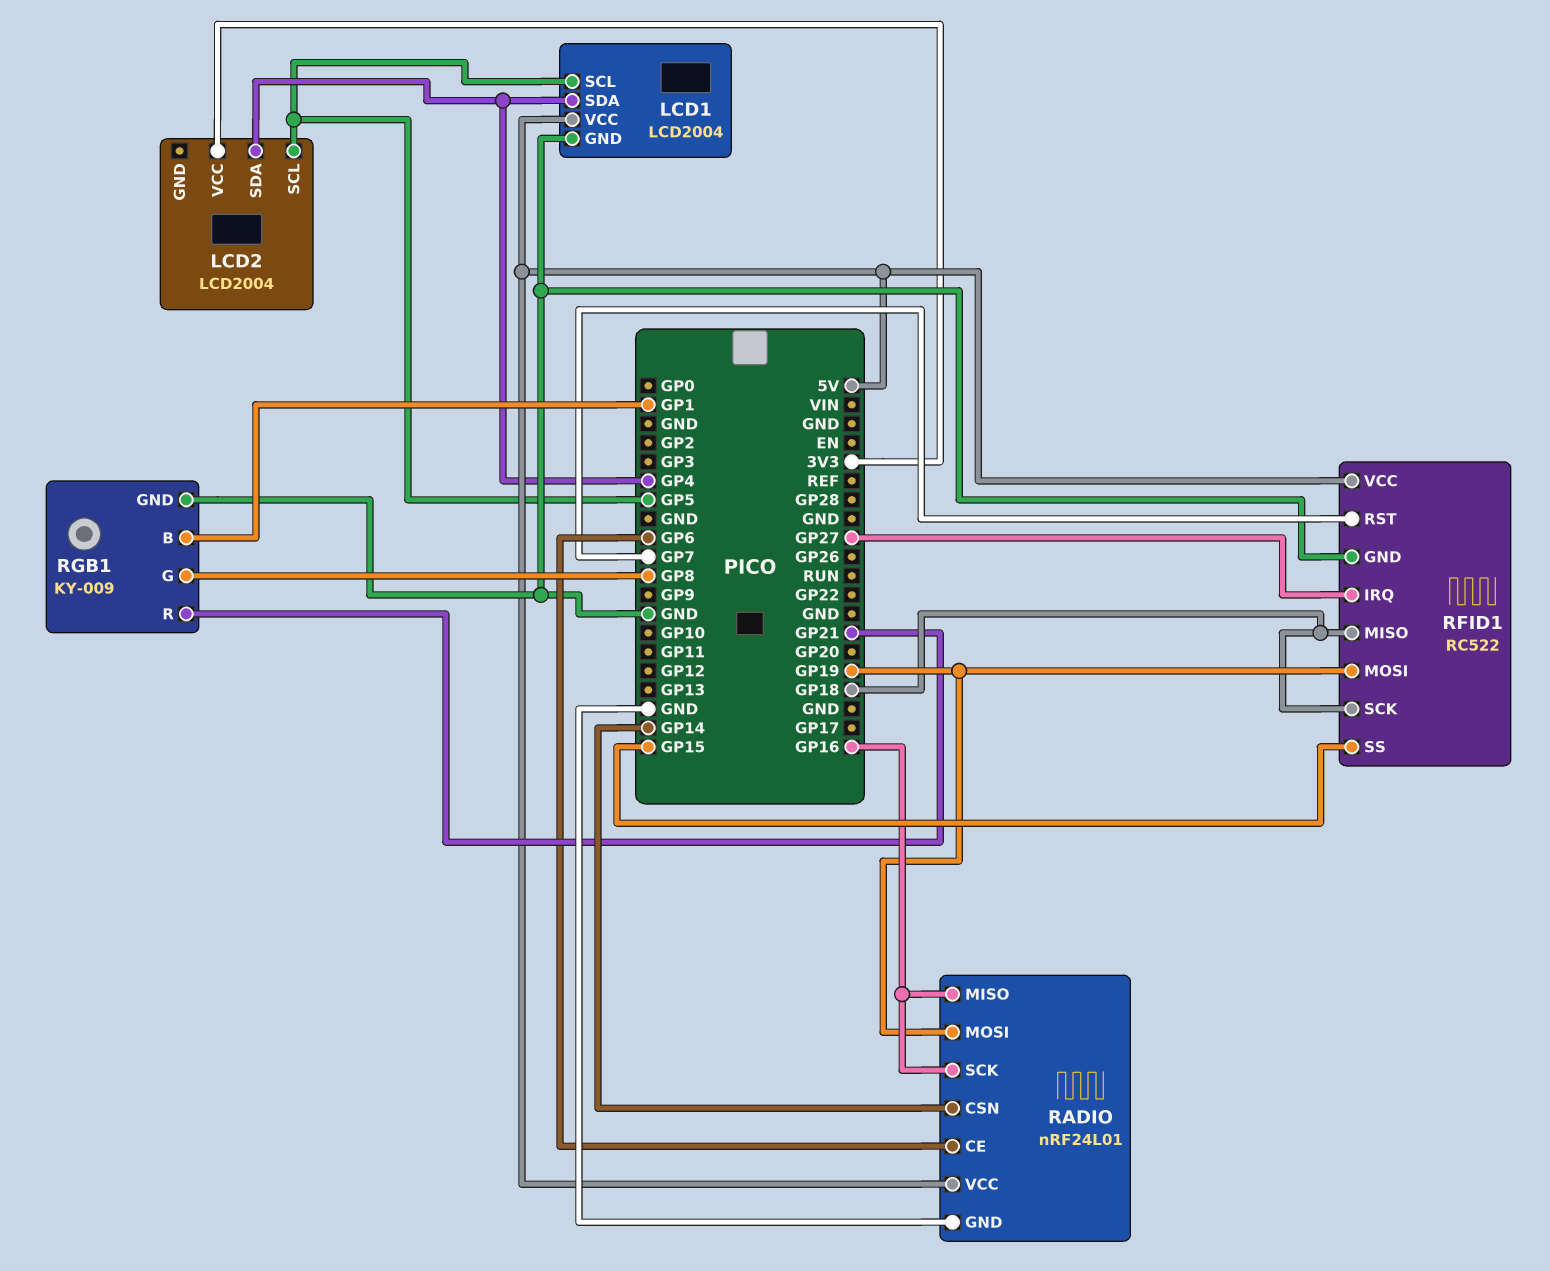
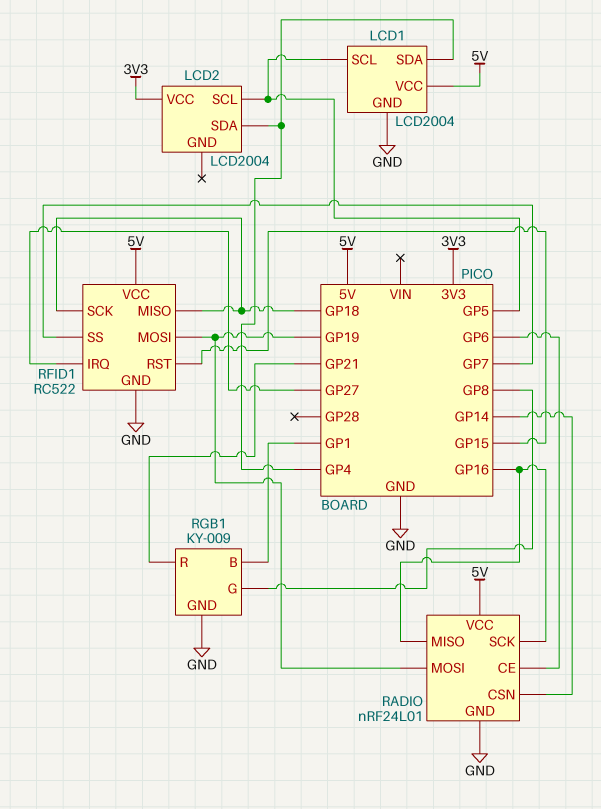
RFID1 pin RST: GP7 -> GP15
RFID1 pin SS: GP15 -> GP7

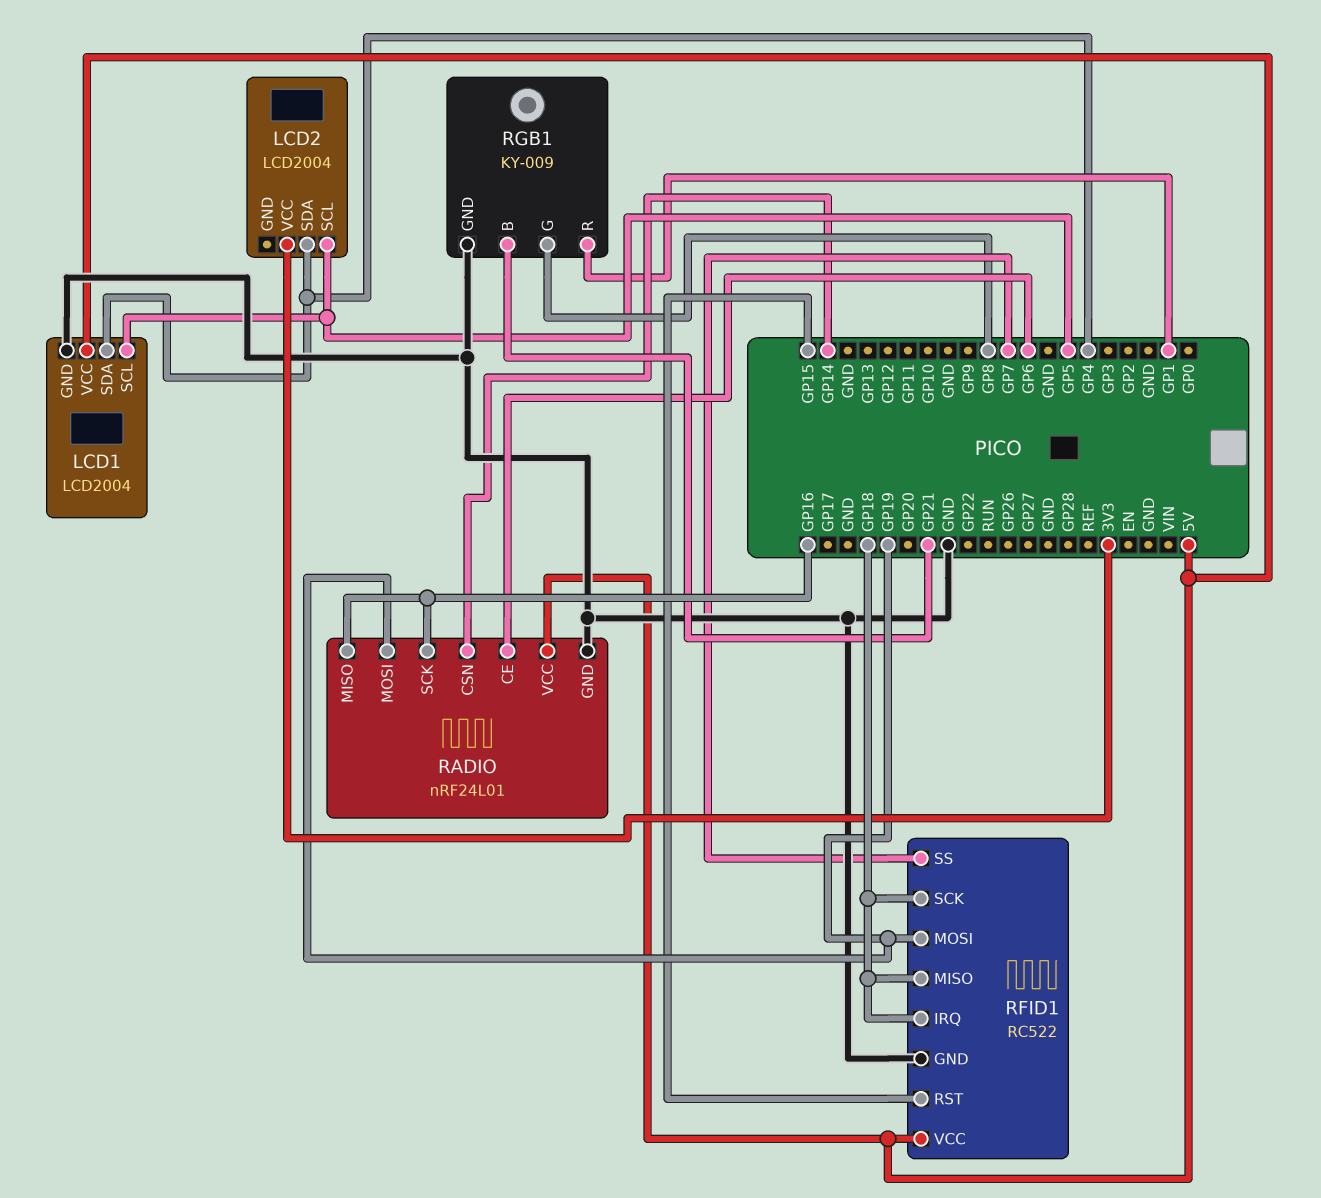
RFID1 pin IRQ: GP27 -> GP18
RGB1 pin B: GP1 -> GP21
RGB1 pin R: GP21 -> GP1

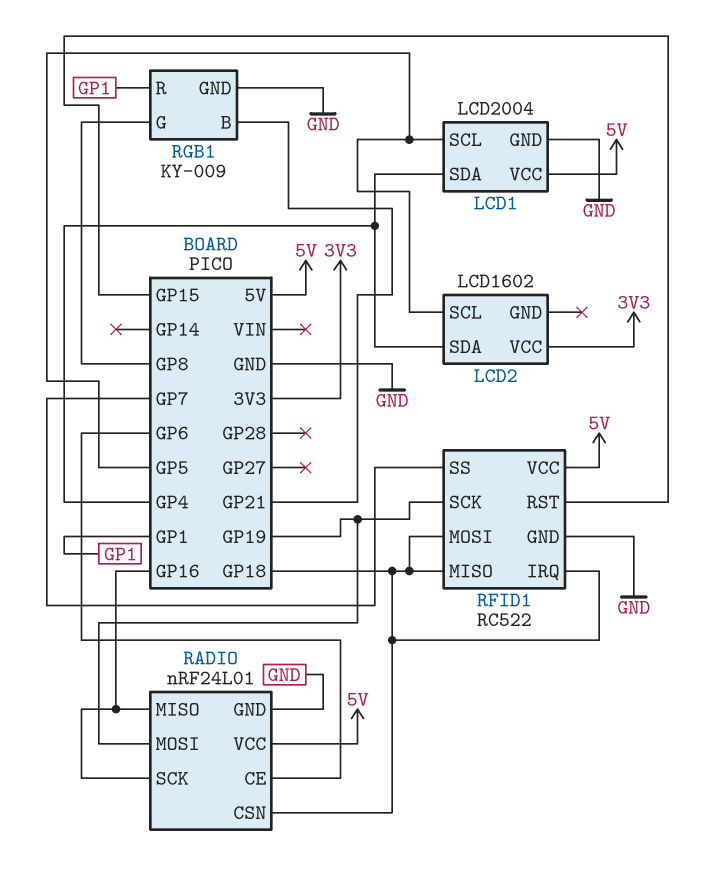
LCD2: LCD2004 -> LCD1602
RADIO pin CSN: GP14 -> GP18
RFID1 pin MOSI: GP19 -> GP18
RFID1 pin SCK: GP18 -> GP19

